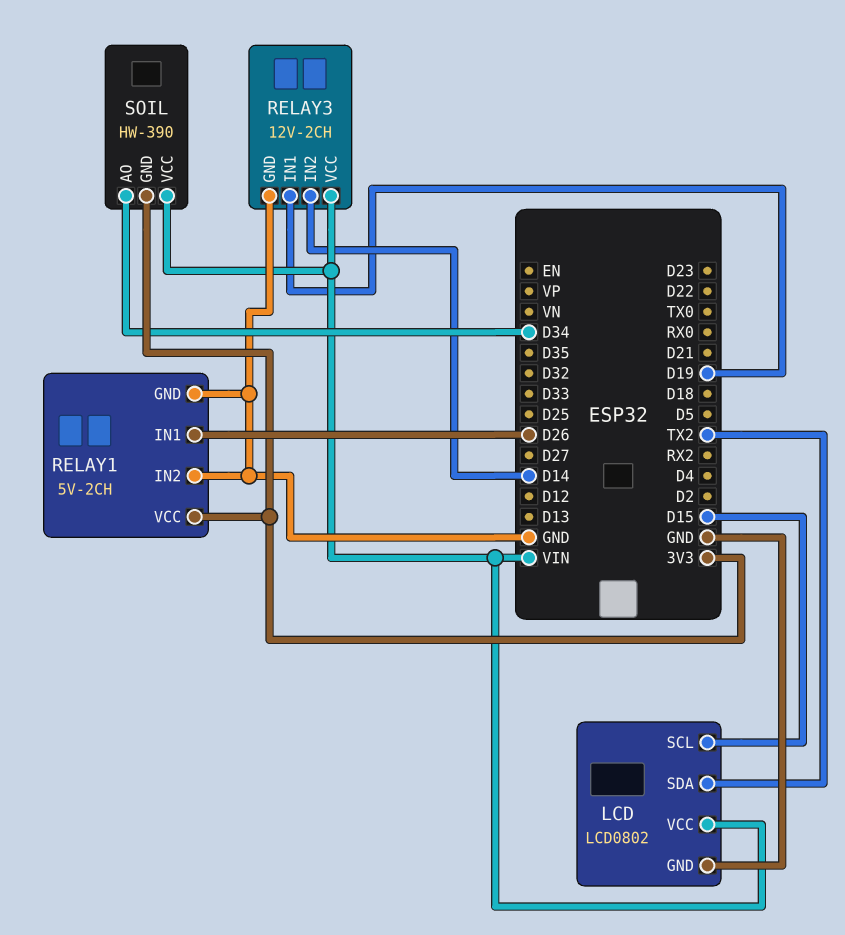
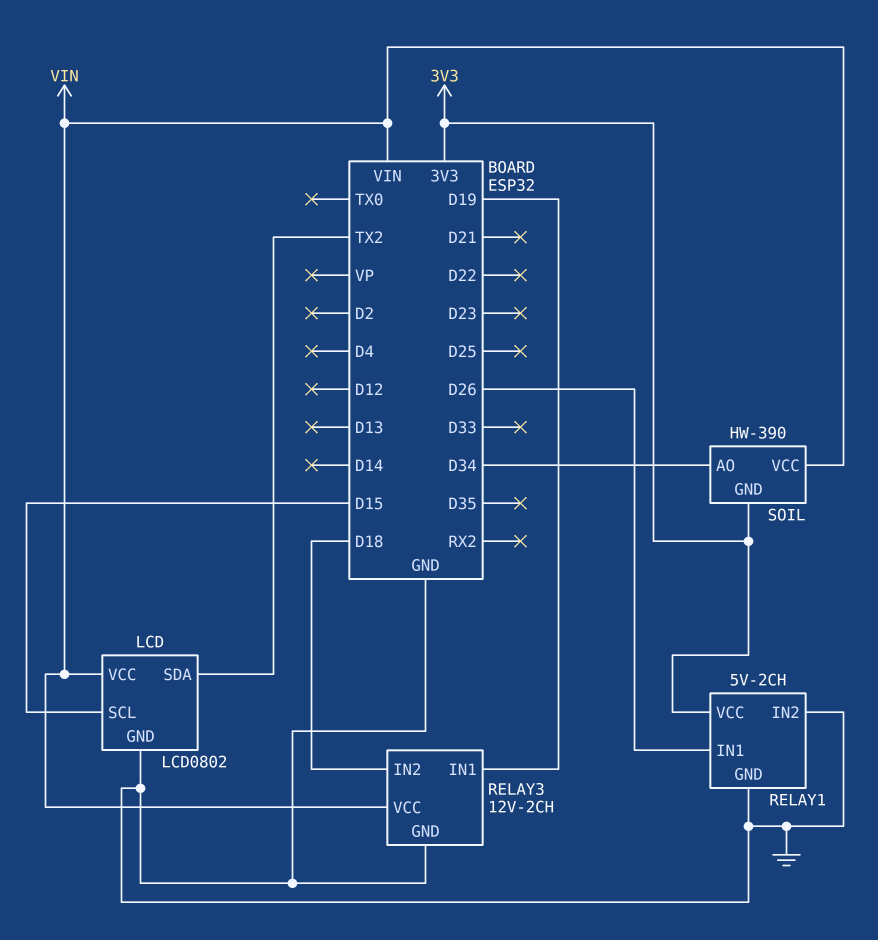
RELAY3 pin IN2: D14 -> D18

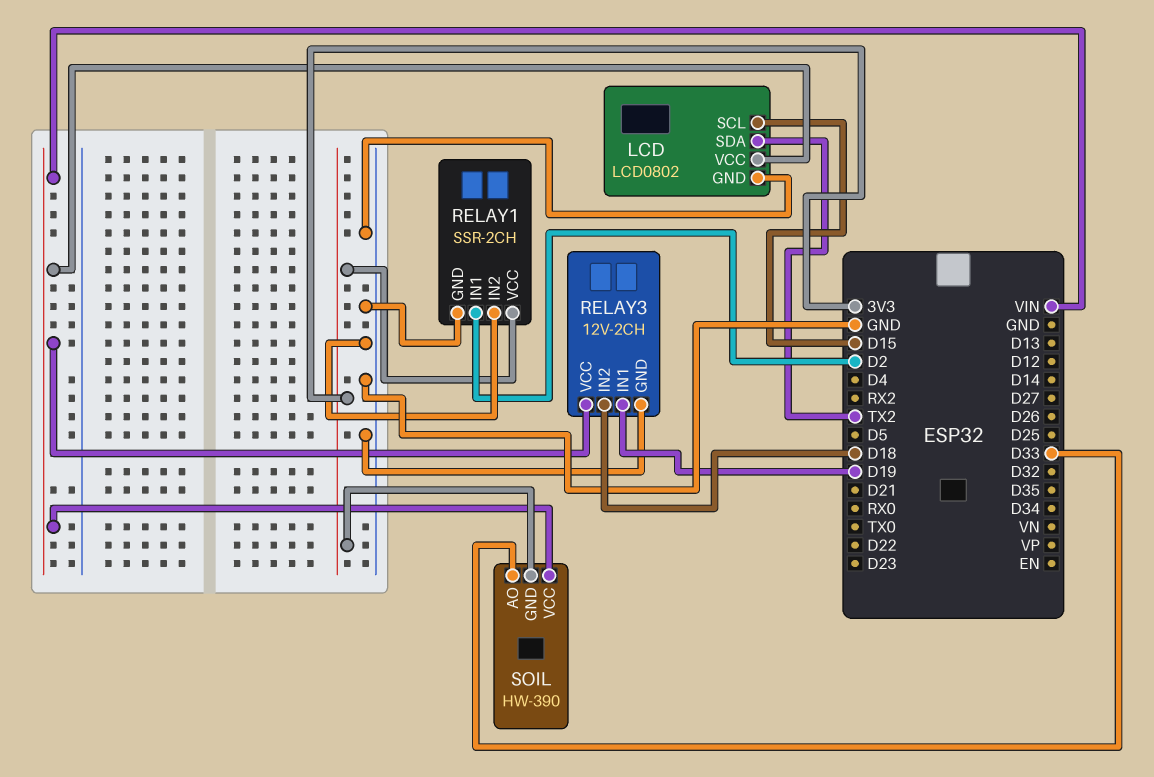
RELAY1: 5V-2CH -> SSR-2CH
RELAY1 pin IN1: D26 -> D2
SOIL pin AO: D34 -> D33

